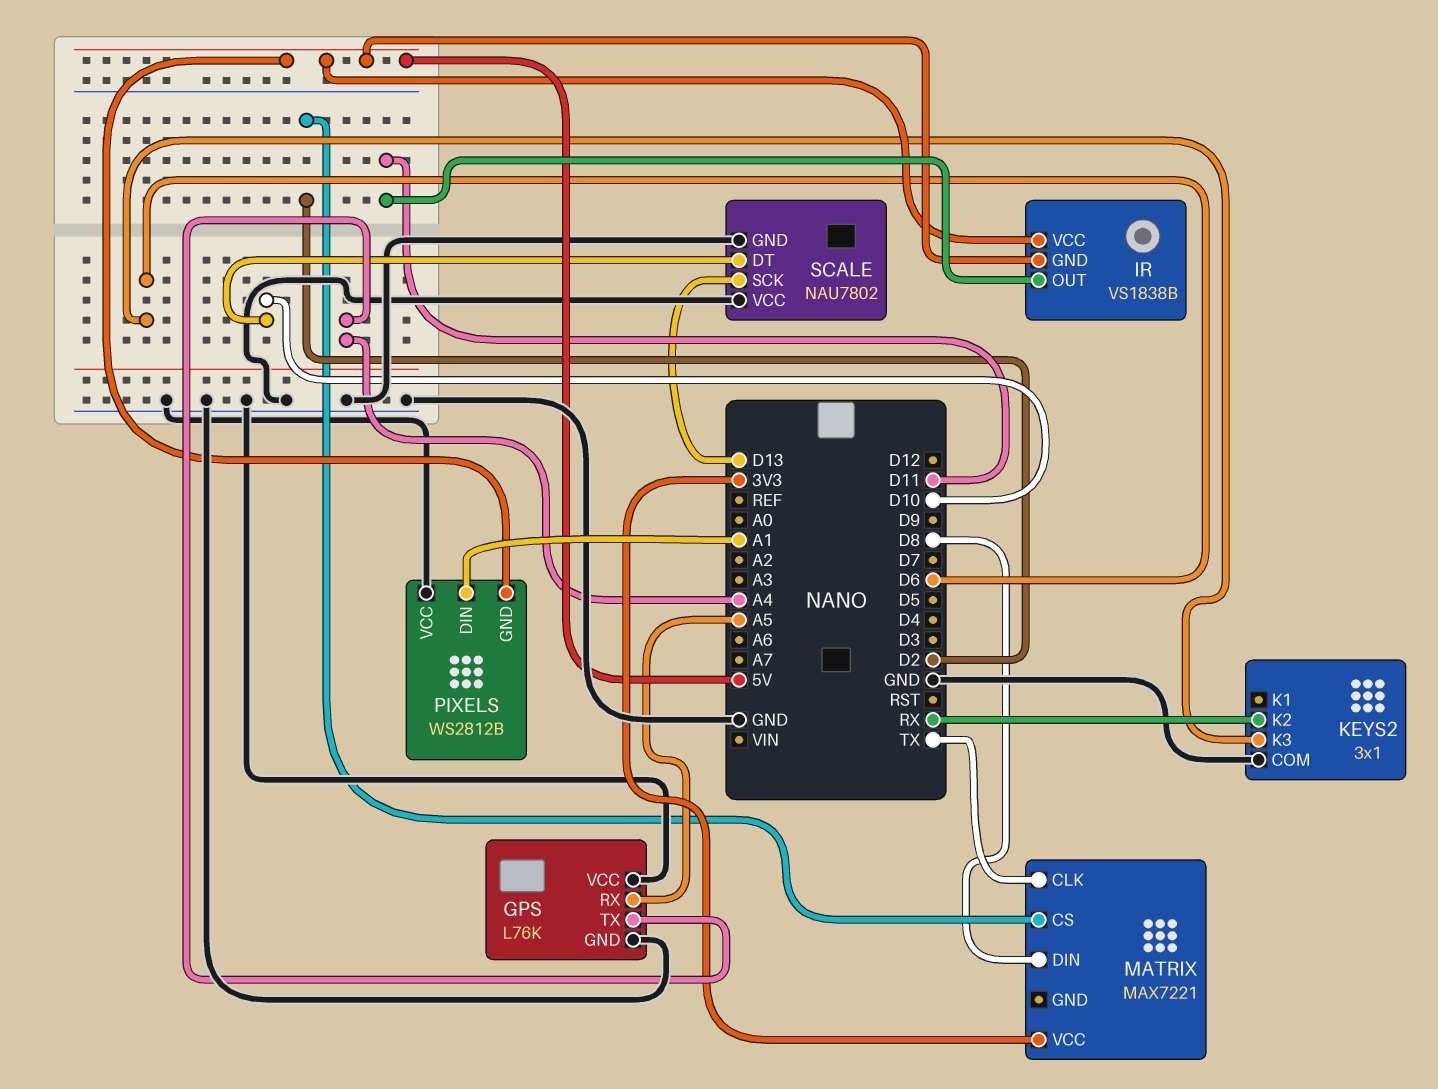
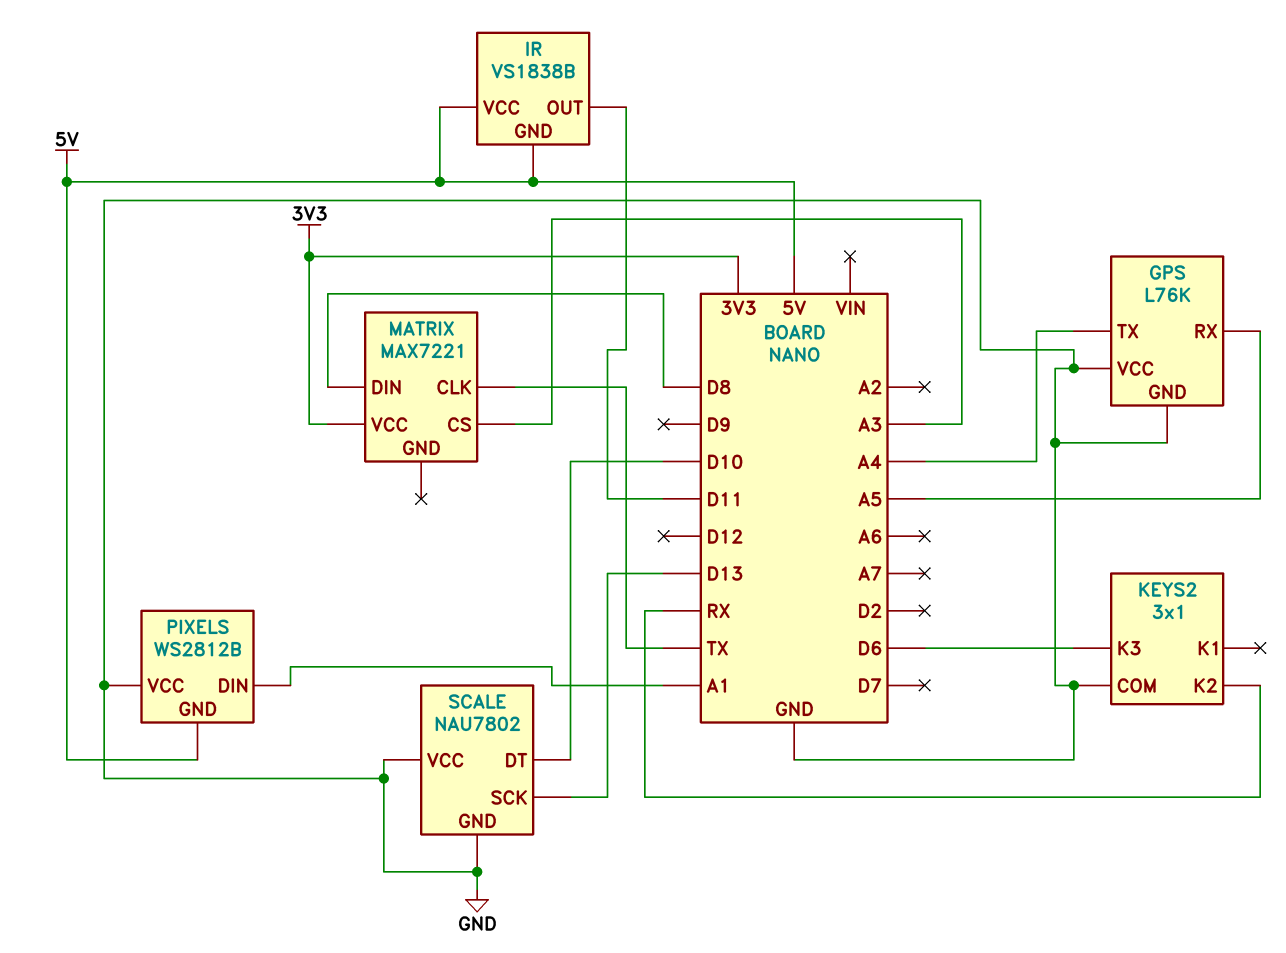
MATRIX pin CS: D2 -> A3

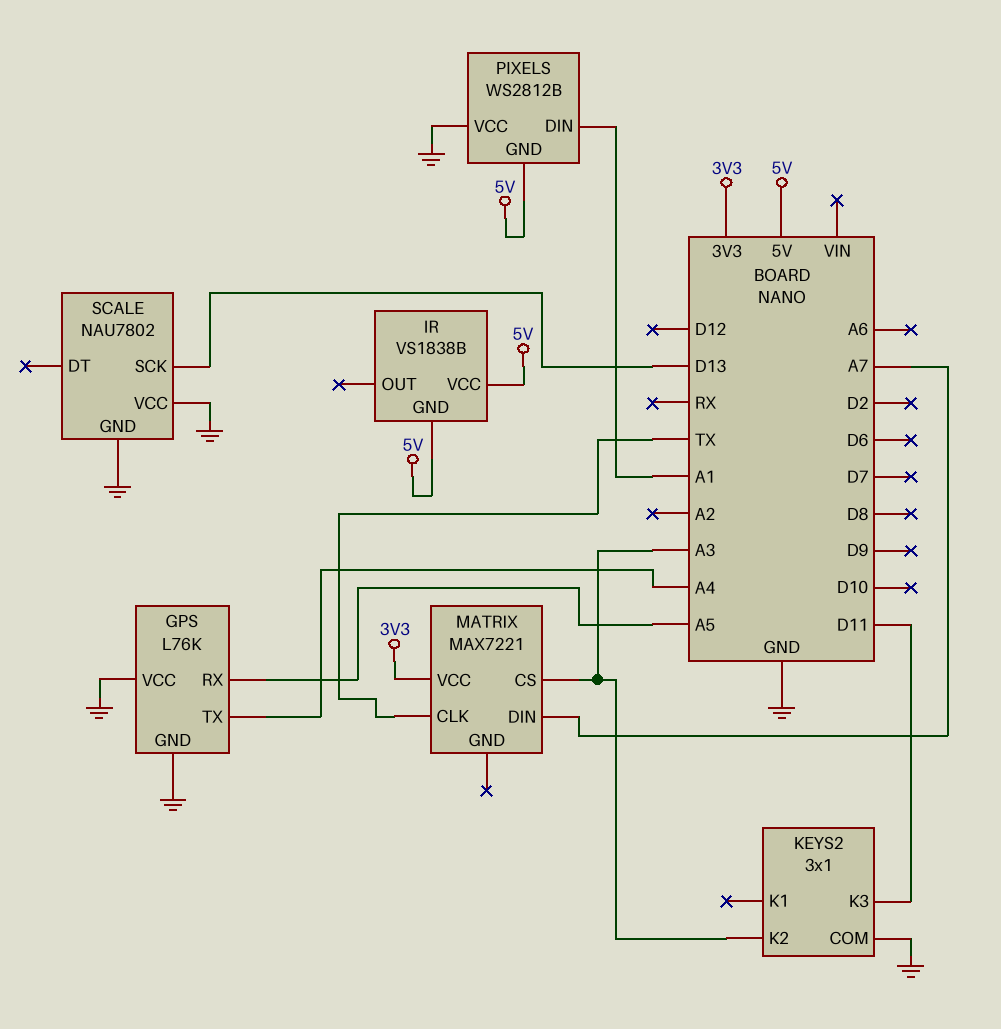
IR pin OUT: D11 -> none
KEYS2 pin K2: RX -> A3
KEYS2 pin K3: D6 -> D11
MATRIX pin DIN: D8 -> A7
SCALE pin DT: D10 -> none

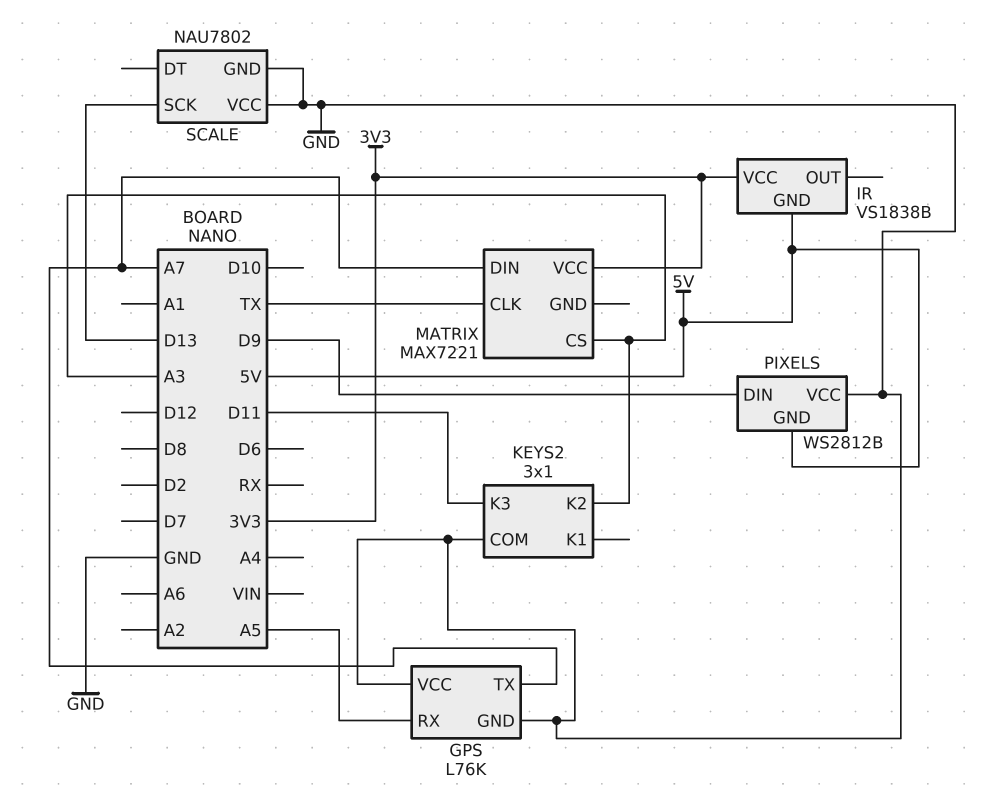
GPS pin TX: A4 -> A7
IR pin VCC: 5V -> 3V3
PIXELS pin DIN: A1 -> D9

